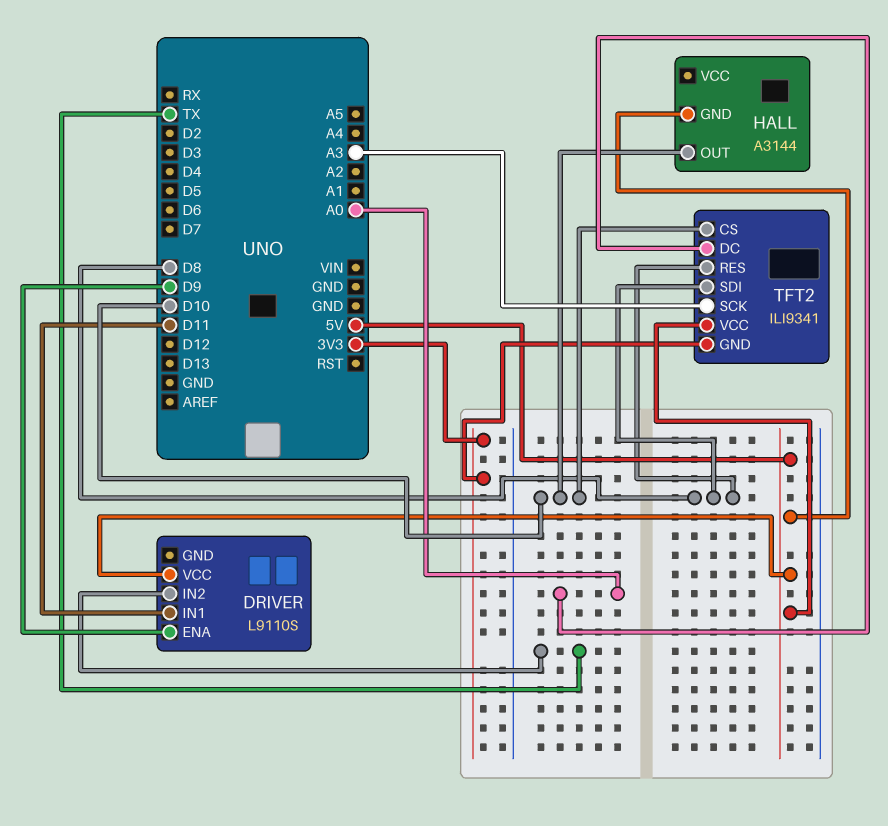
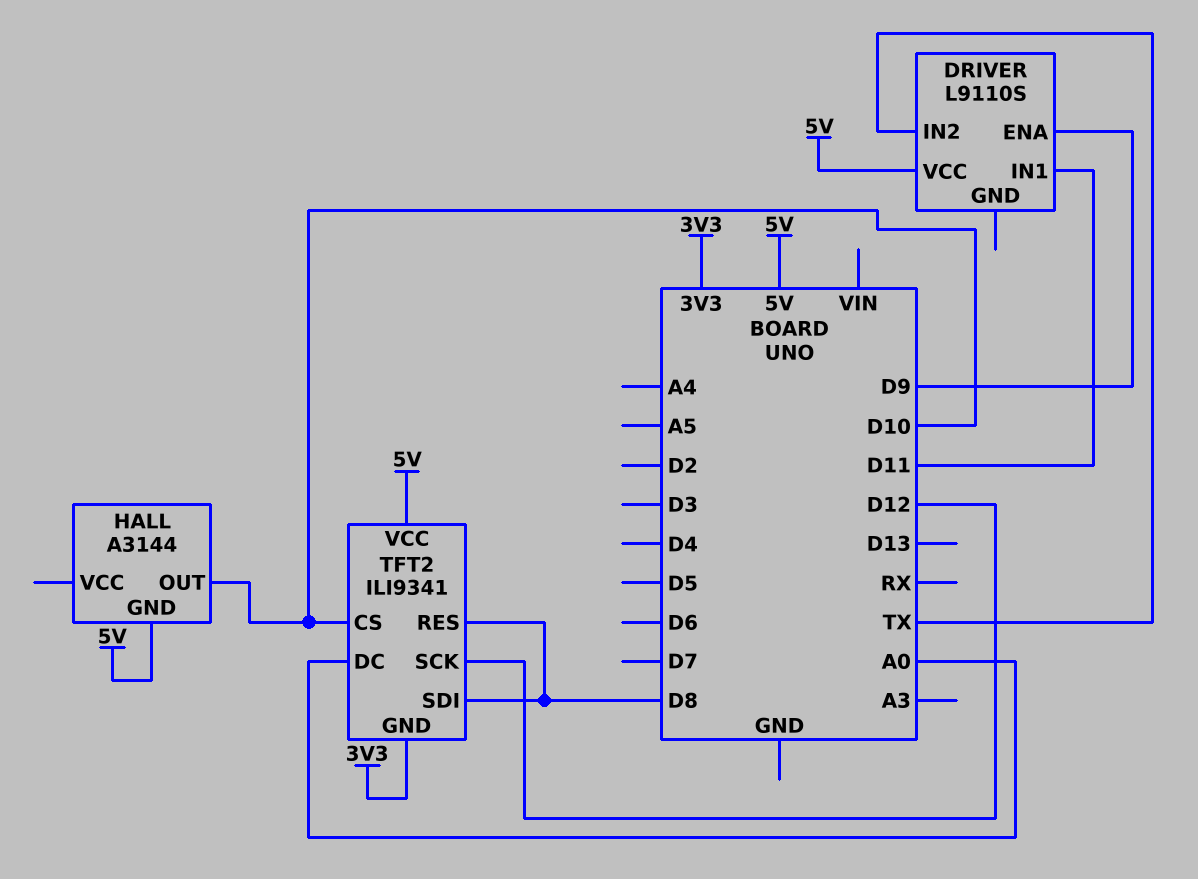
TFT2 pin SCK: A3 -> D12

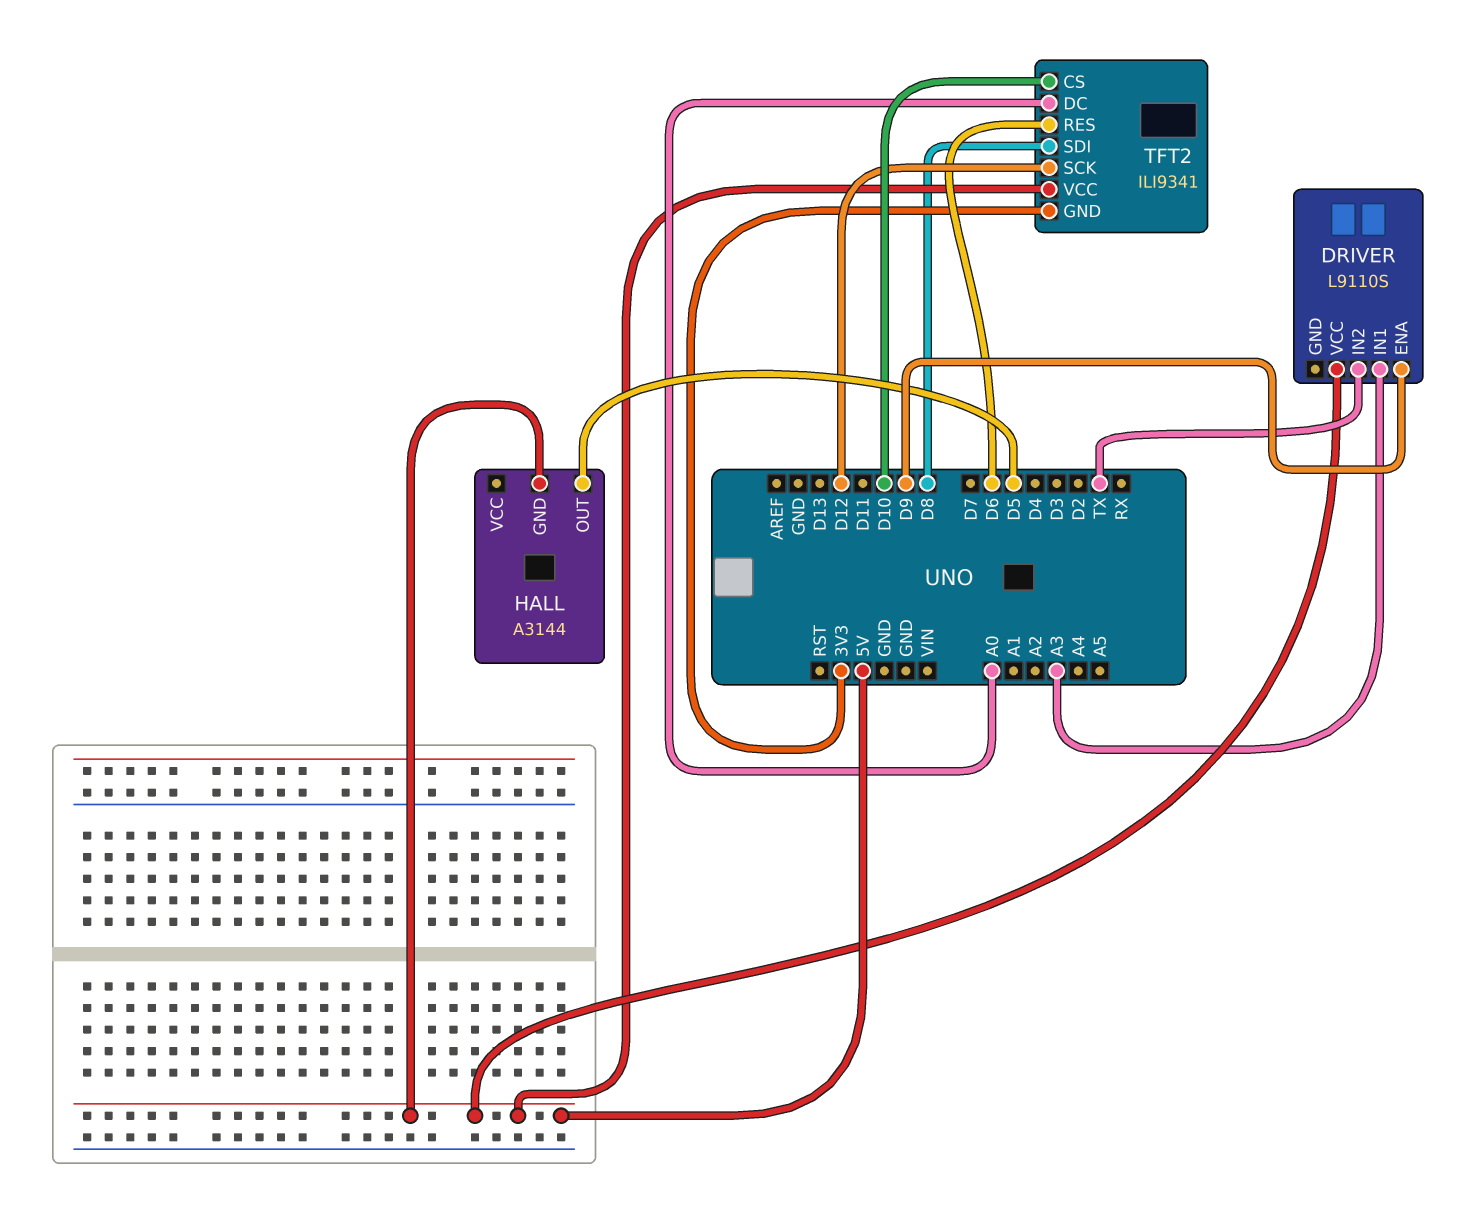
DRIVER pin IN1: D11 -> A3
HALL pin OUT: D10 -> D5
TFT2 pin RES: D8 -> D6

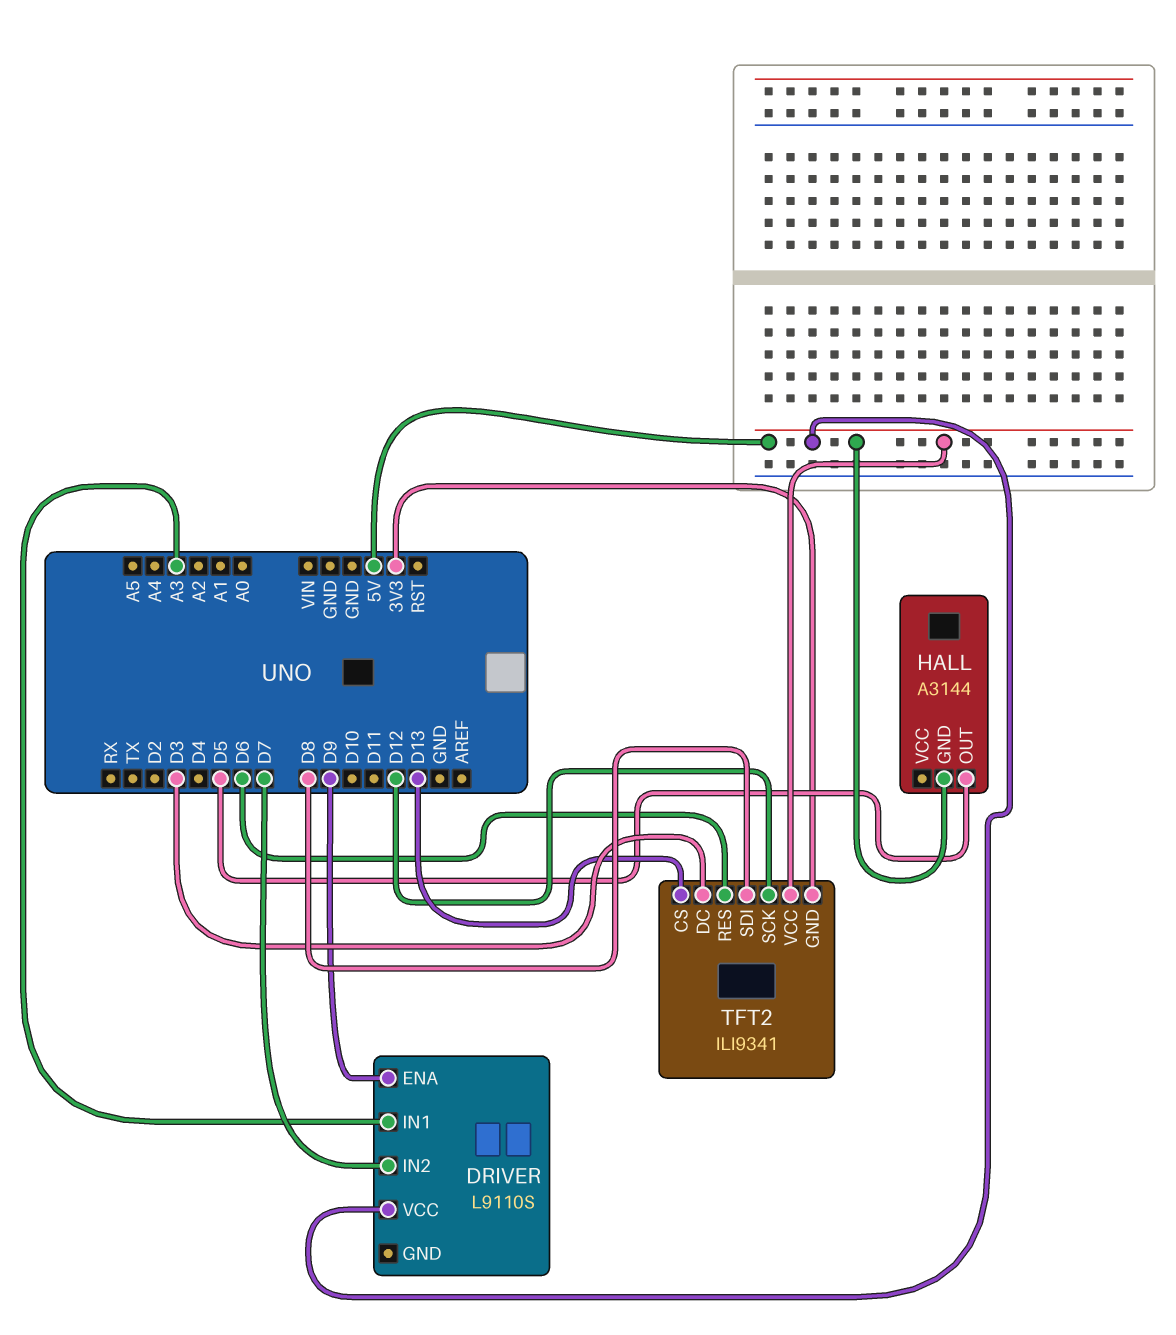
DRIVER pin IN2: TX -> D7
TFT2 pin CS: D10 -> D13
TFT2 pin DC: A0 -> D3

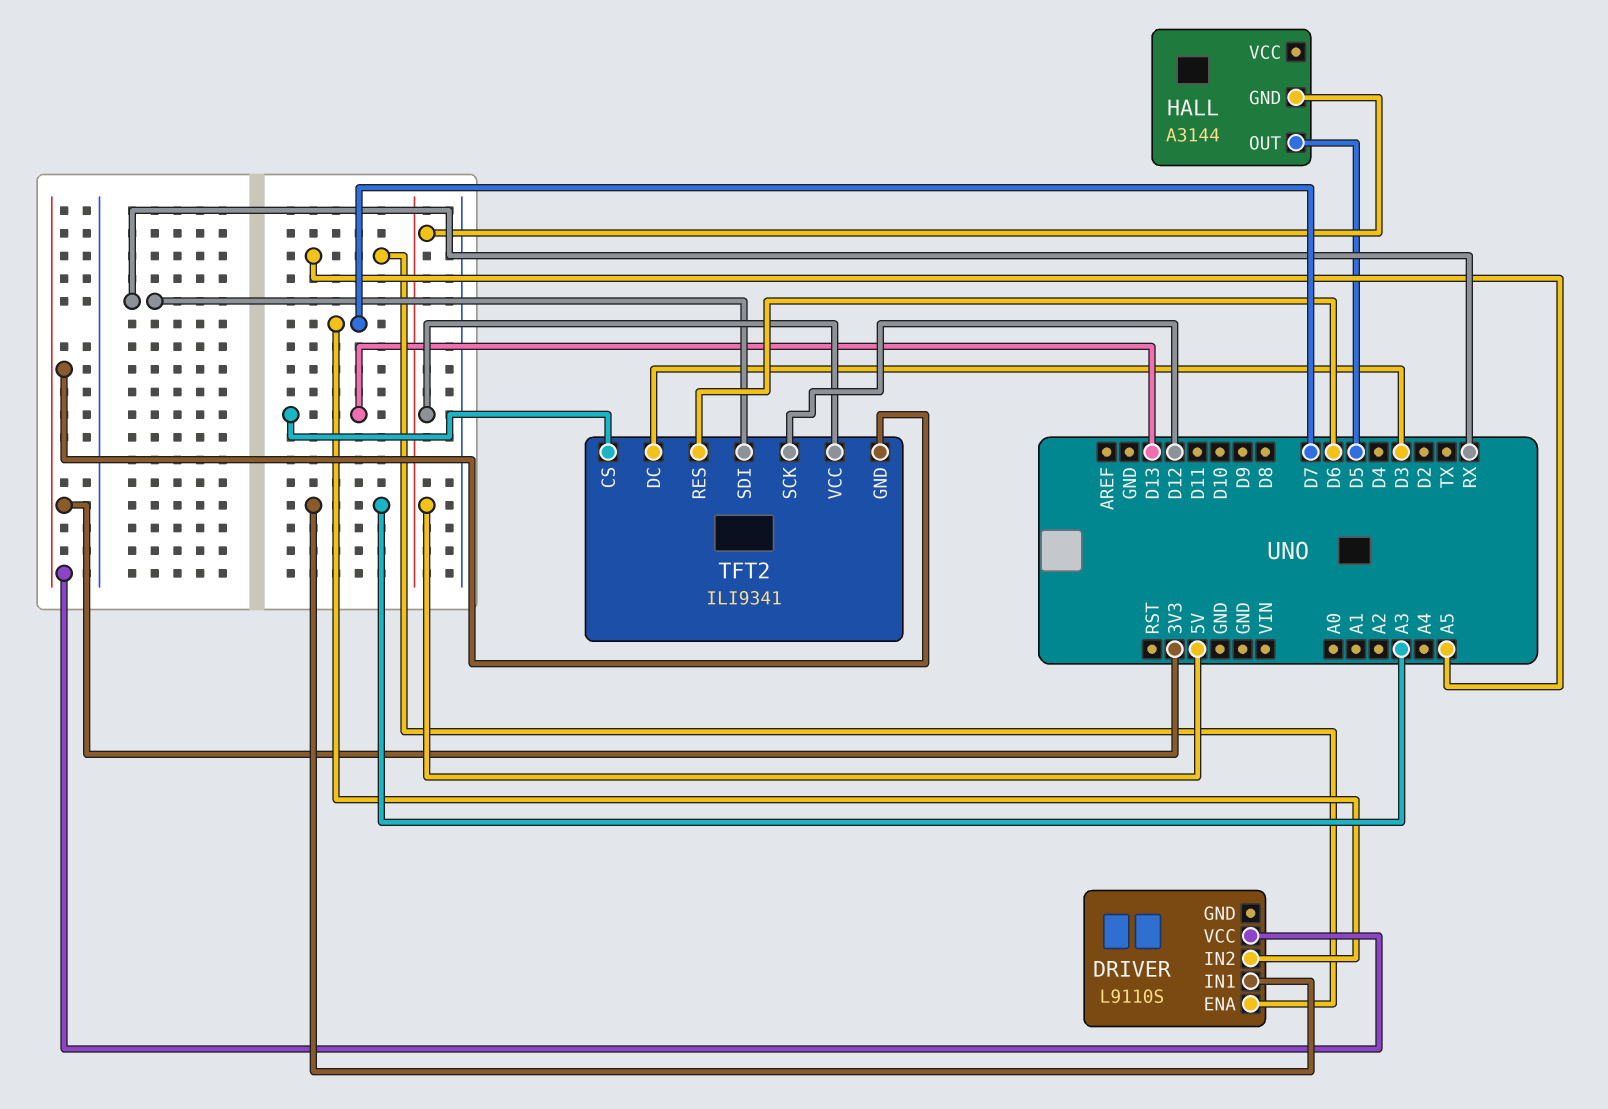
DRIVER pin ENA: D9 -> A5
DRIVER pin VCC: 5V -> 3V3
TFT2 pin SDI: D8 -> RX

